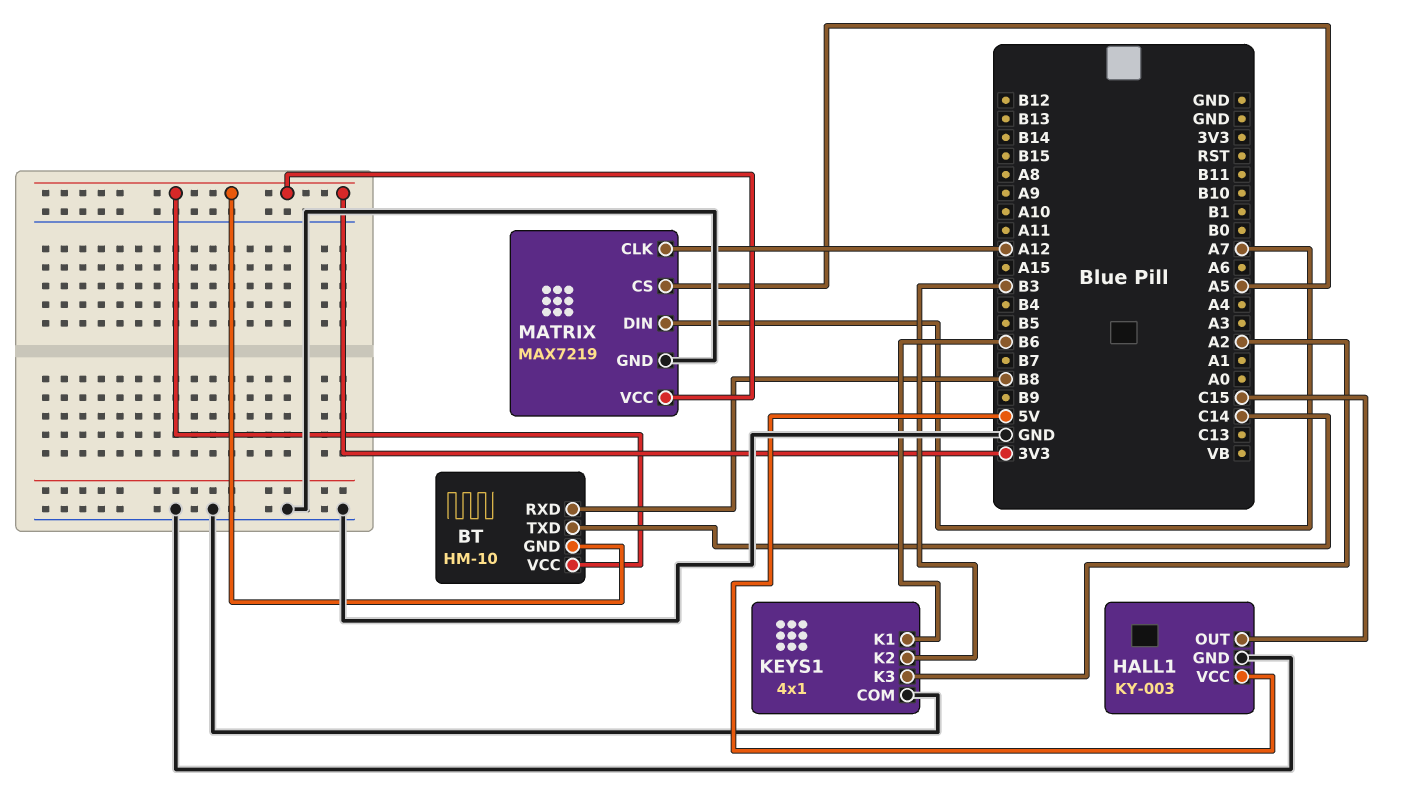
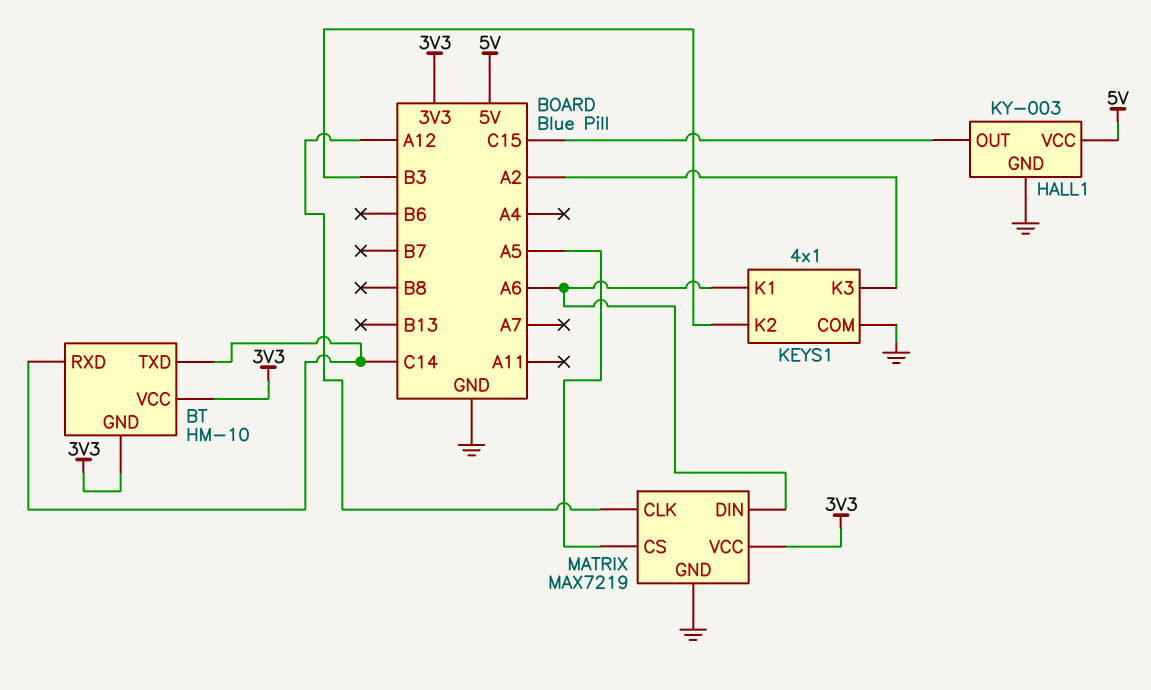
BT pin RXD: B8 -> C14
KEYS1 pin K1: B6 -> A6
MATRIX pin DIN: A7 -> A6

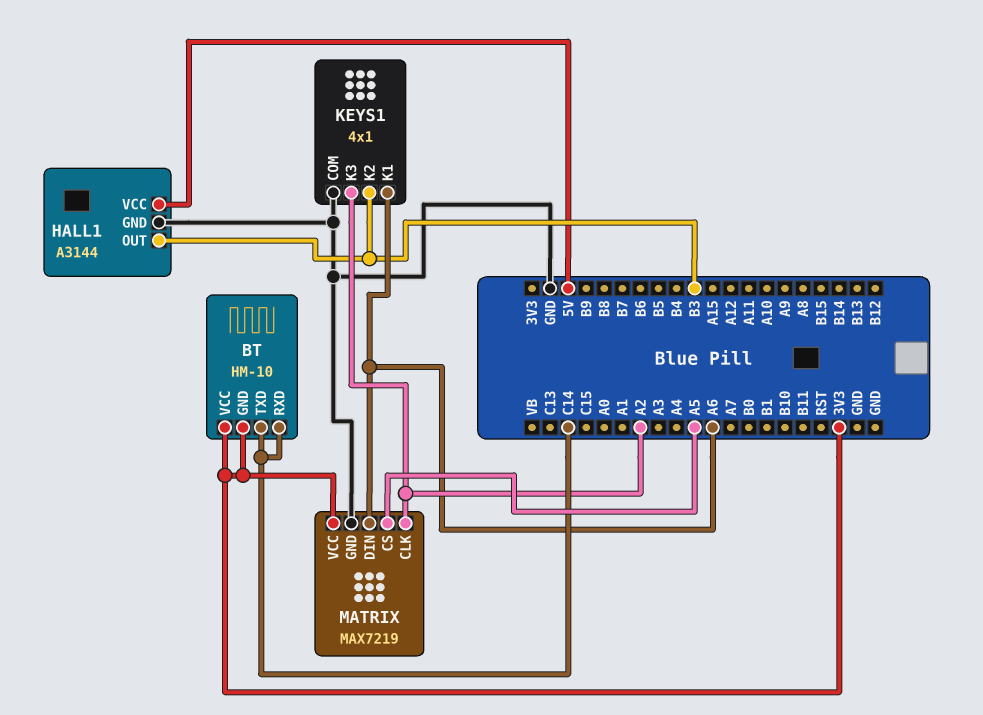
HALL1: KY-003 -> A3144
HALL1 pin OUT: C15 -> B3
MATRIX pin CLK: A12 -> A2

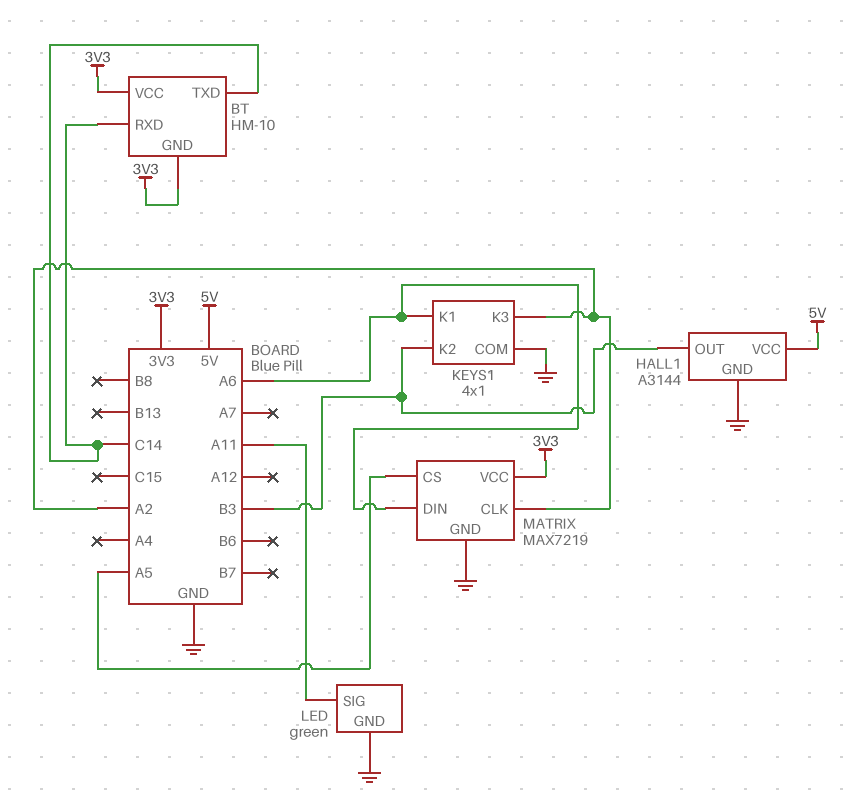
LED: none -> green
LED pin GND: none -> GND
LED pin SIG: none -> A11

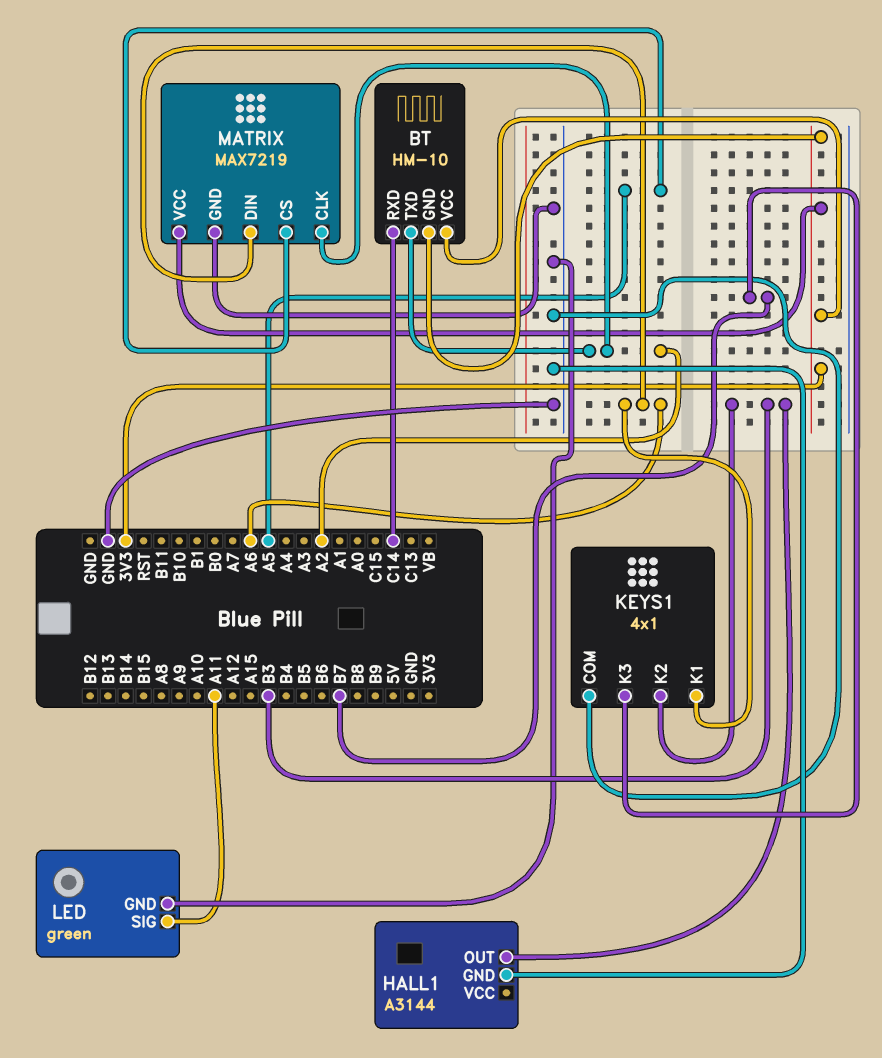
BT pin TXD: C14 -> A2
HALL1 pin VCC: 5V -> none
KEYS1 pin K3: A2 -> B7

